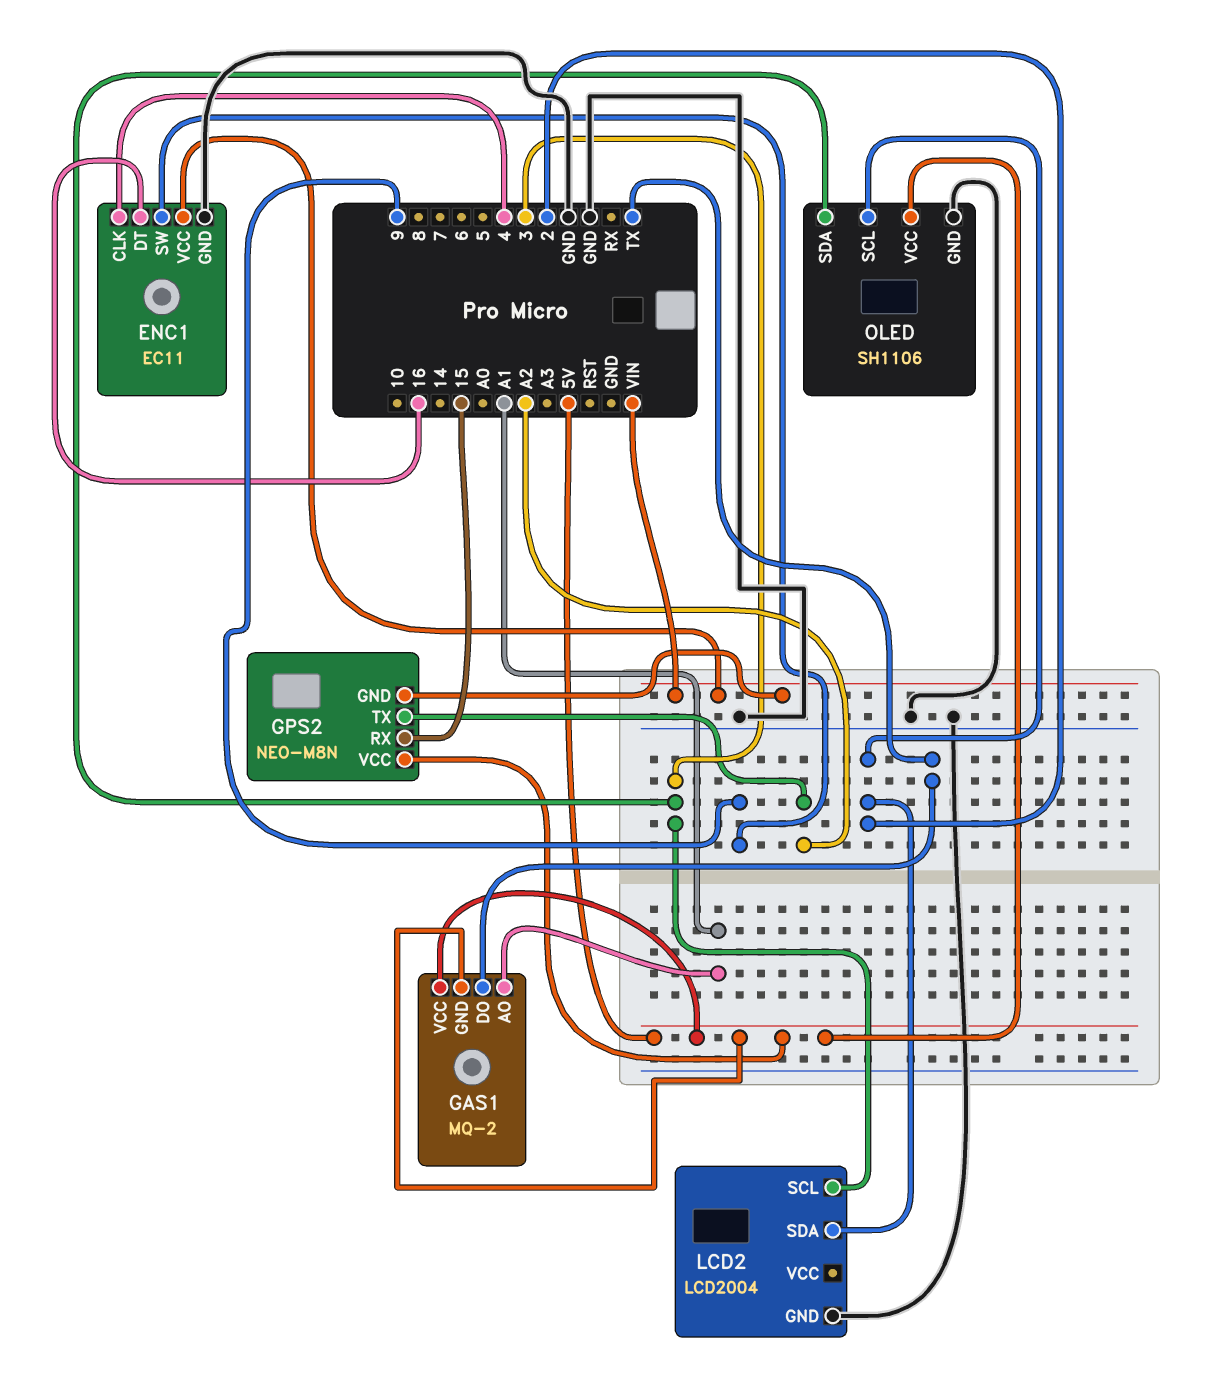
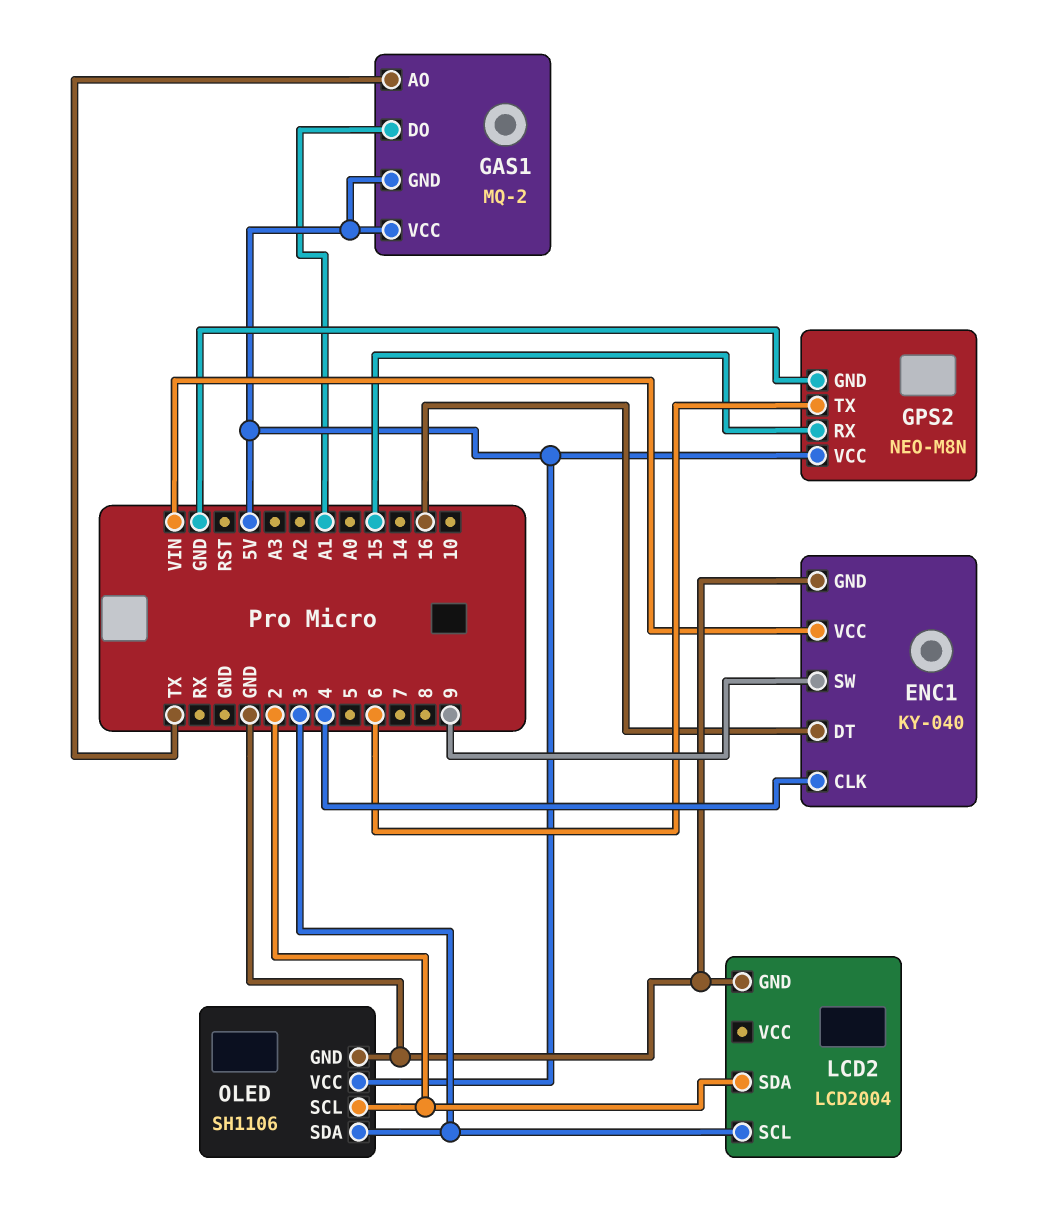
ENC1: EC11 -> KY-040
GAS1 pin AO: A1 -> TX
GAS1 pin DO: TX -> A1
GPS2 pin GND: VIN -> GND
GPS2 pin TX: A2 -> 6

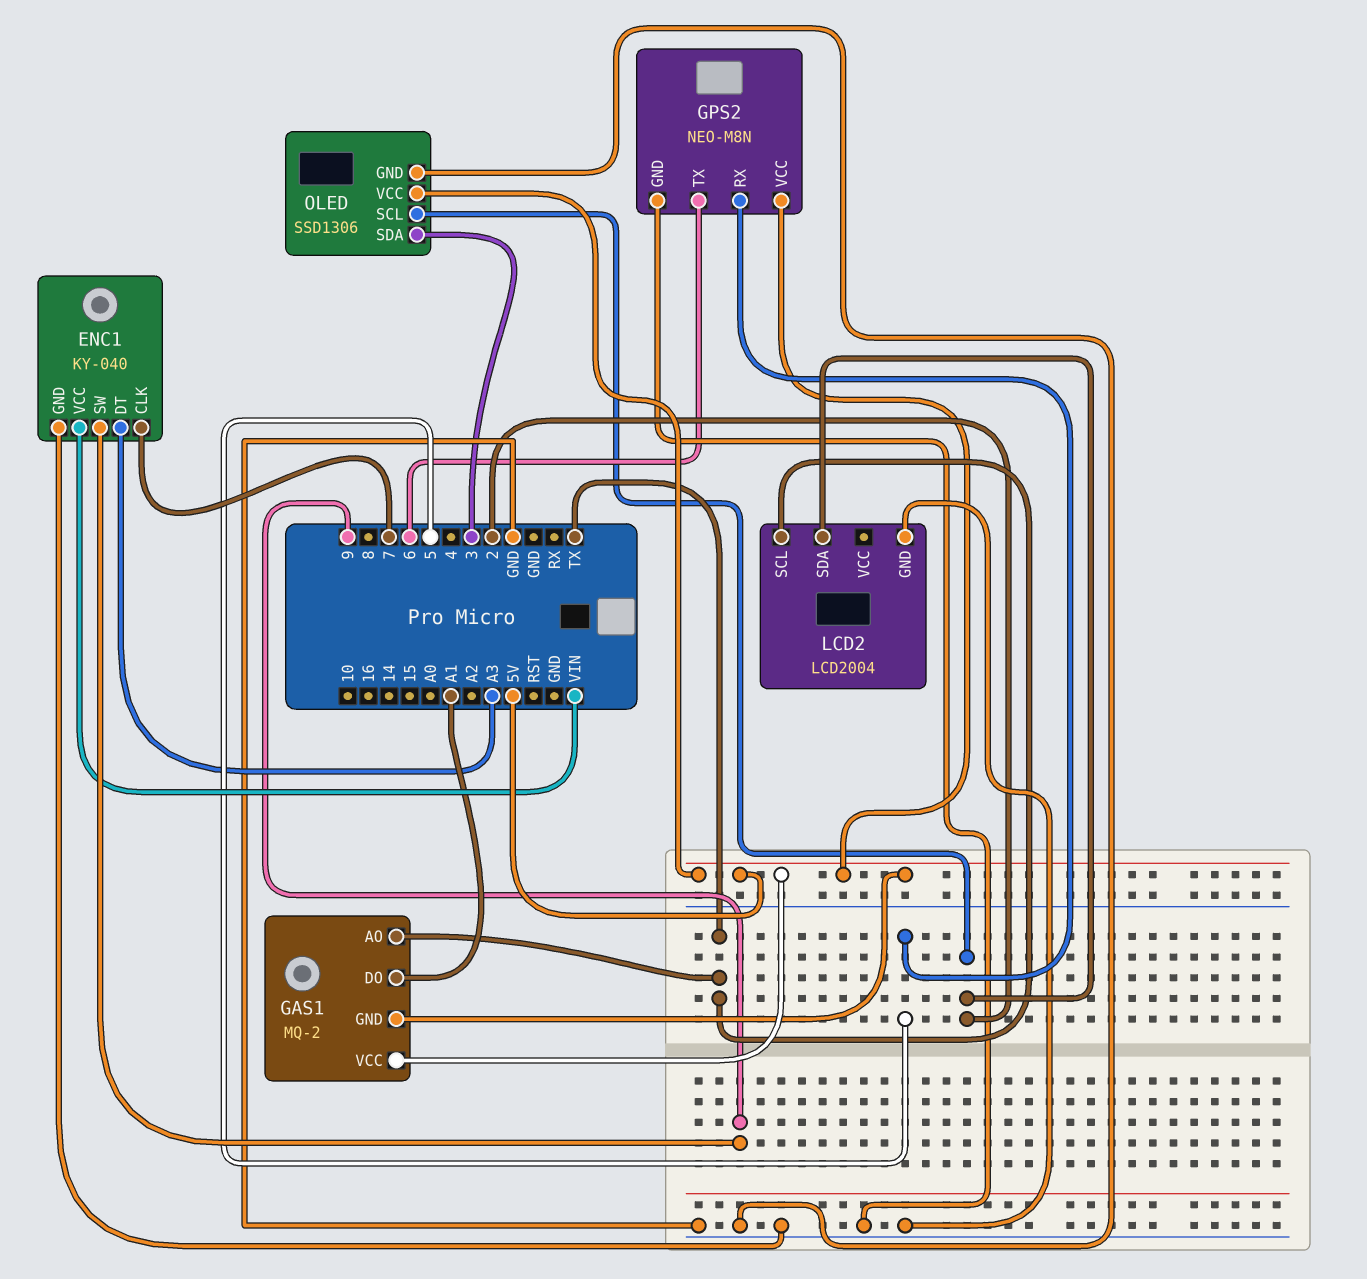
ENC1 pin CLK: 4 -> 7
ENC1 pin DT: 16 -> A3
GPS2 pin RX: 15 -> 5
LCD2 pin SCL: 3 -> TX
OLED: SH1106 -> SSD1306

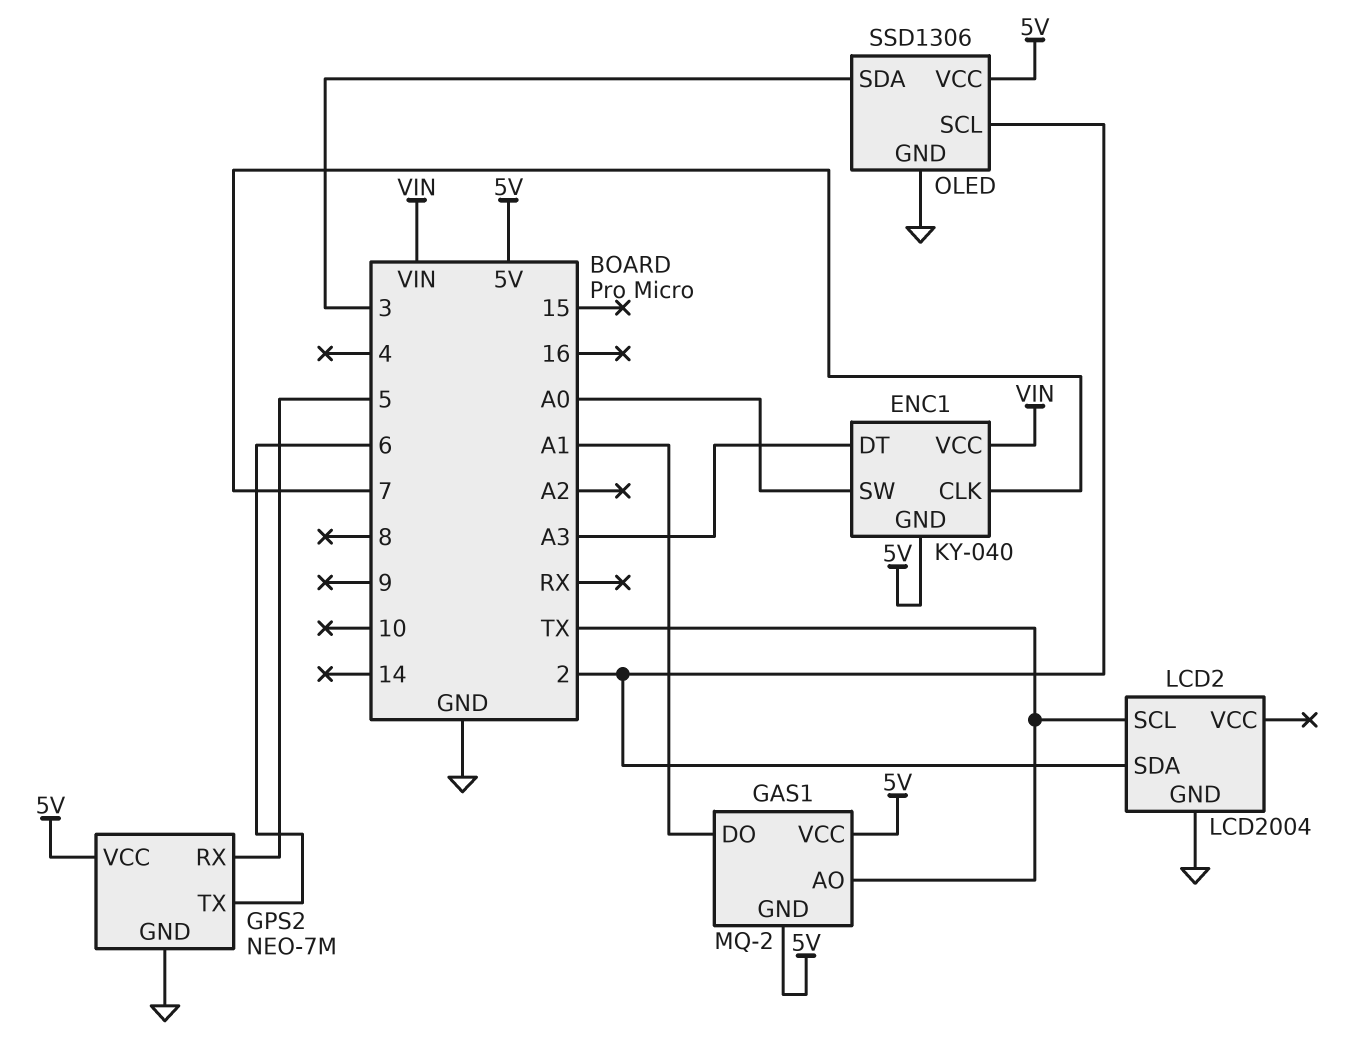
ENC1 pin GND: GND -> 5V
ENC1 pin SW: 9 -> A0
GPS2: NEO-M8N -> NEO-7M

